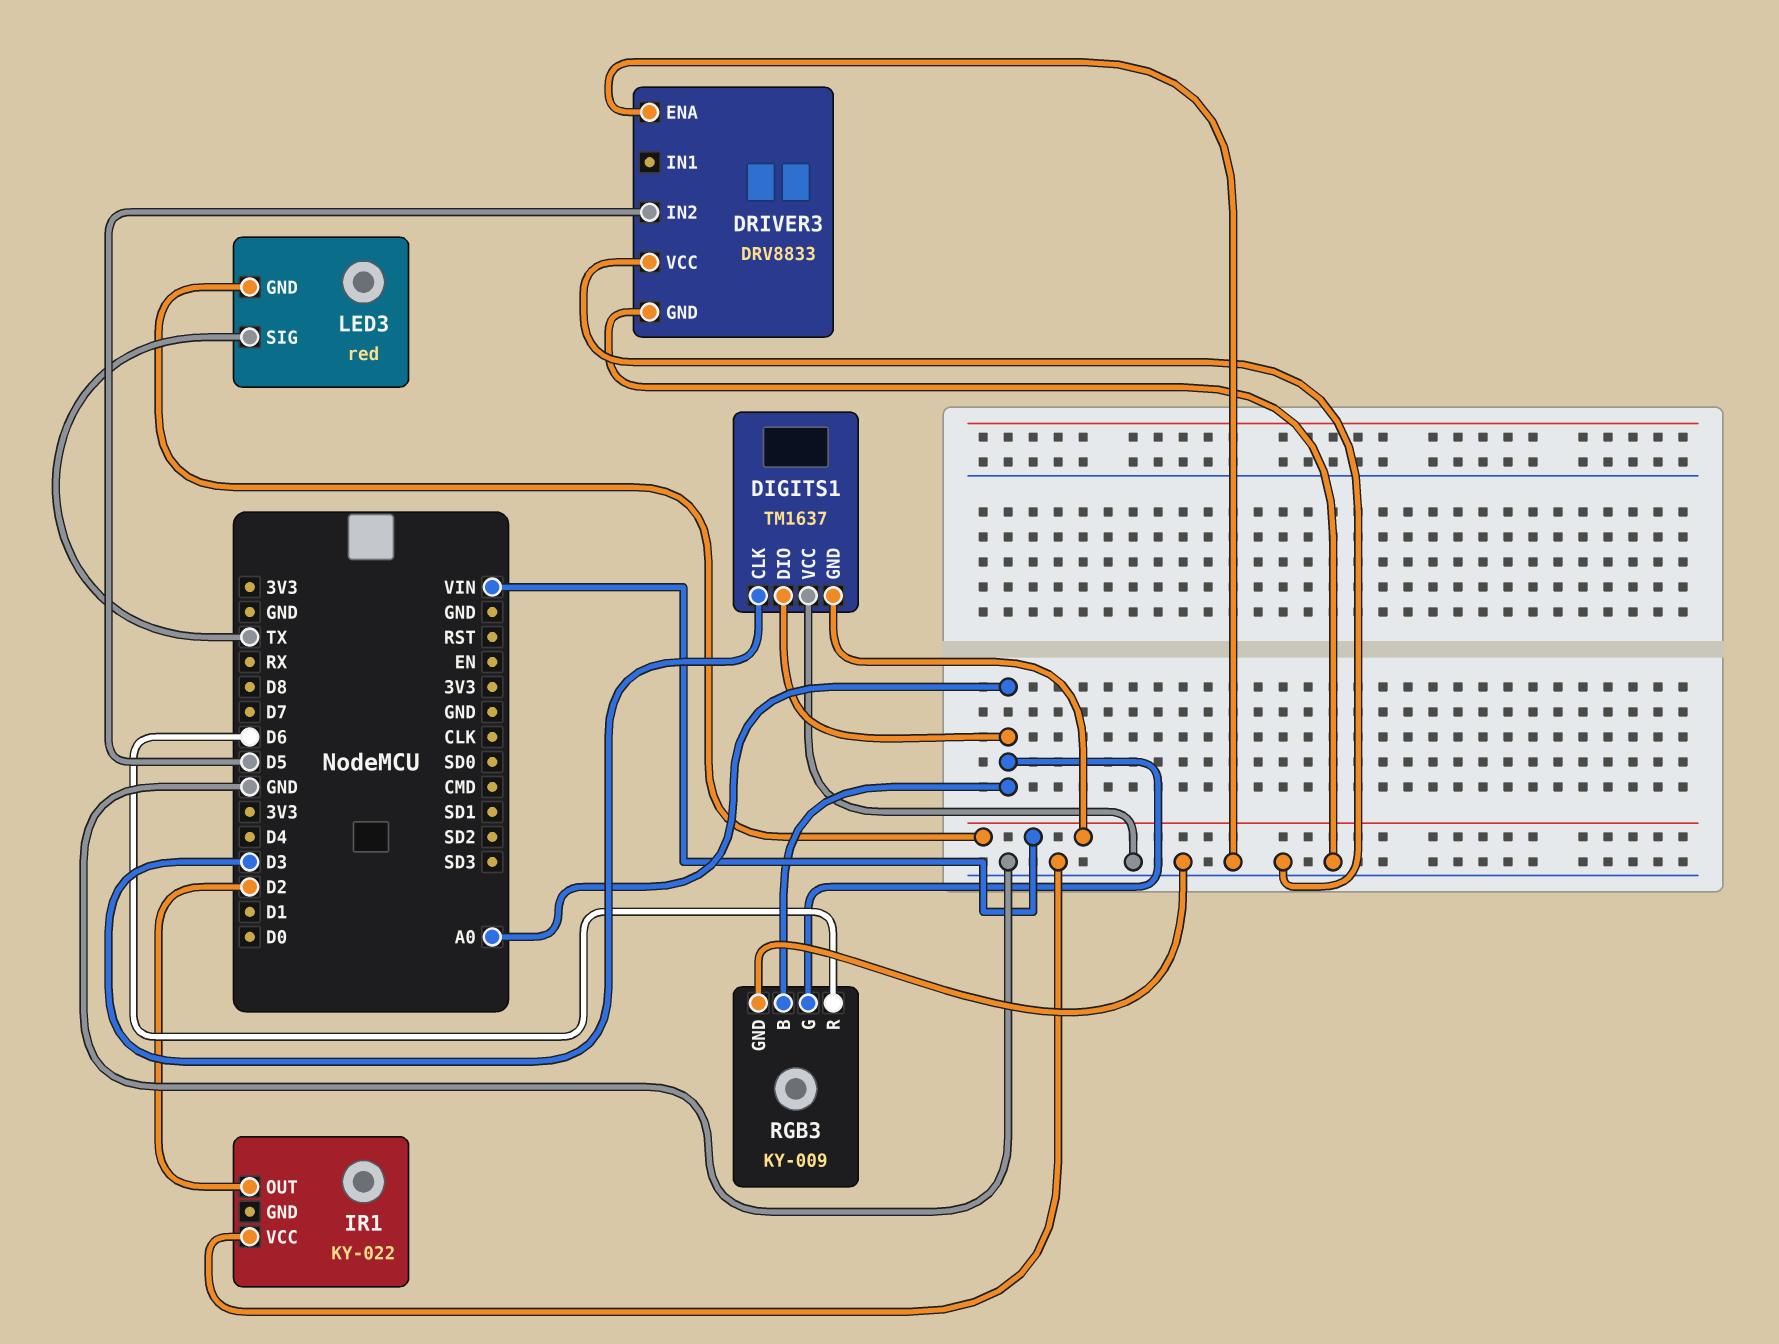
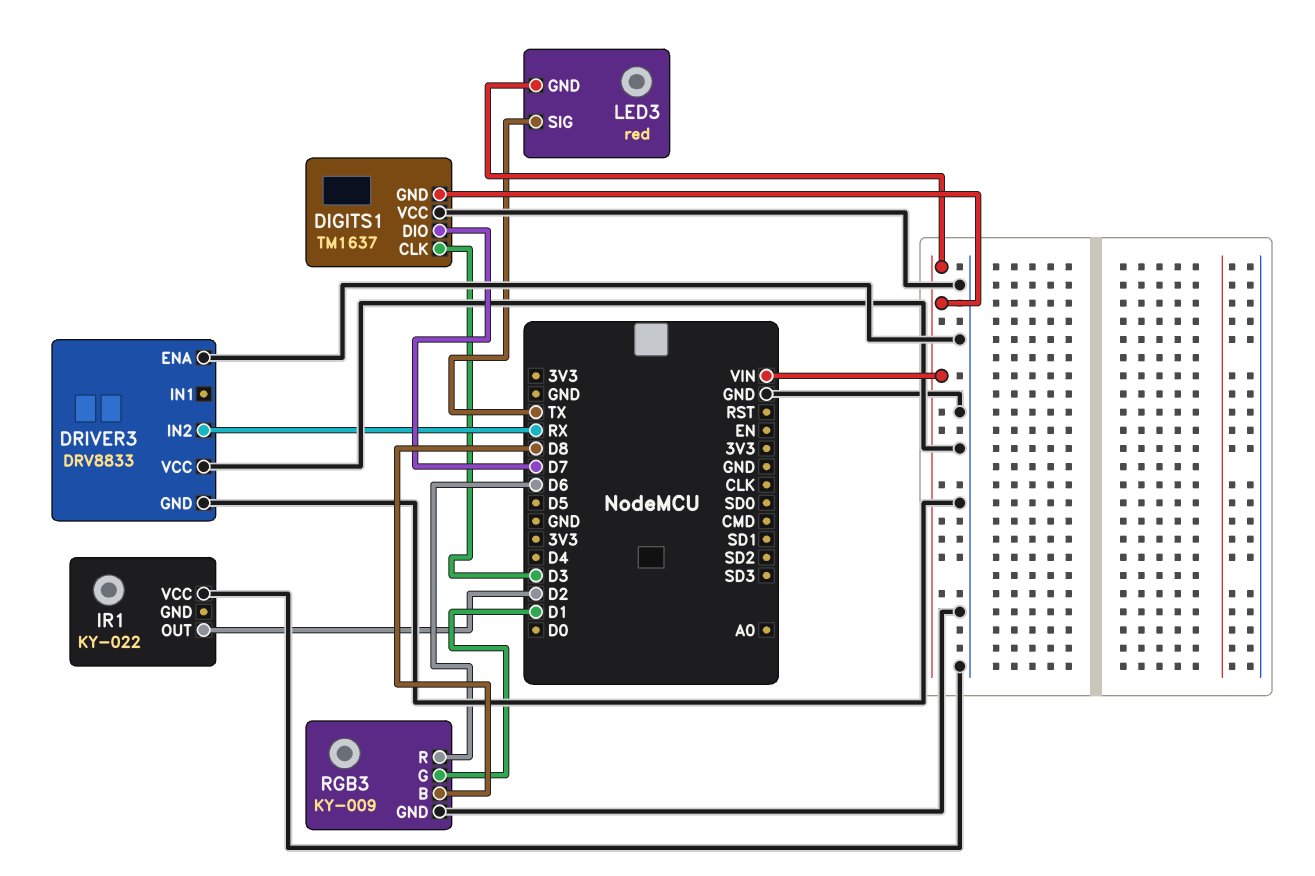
DIGITS1 pin DIO: A0 -> D7
DRIVER3 pin IN2: D5 -> RX
RGB3 pin B: A0 -> D8
RGB3 pin G: A0 -> D1

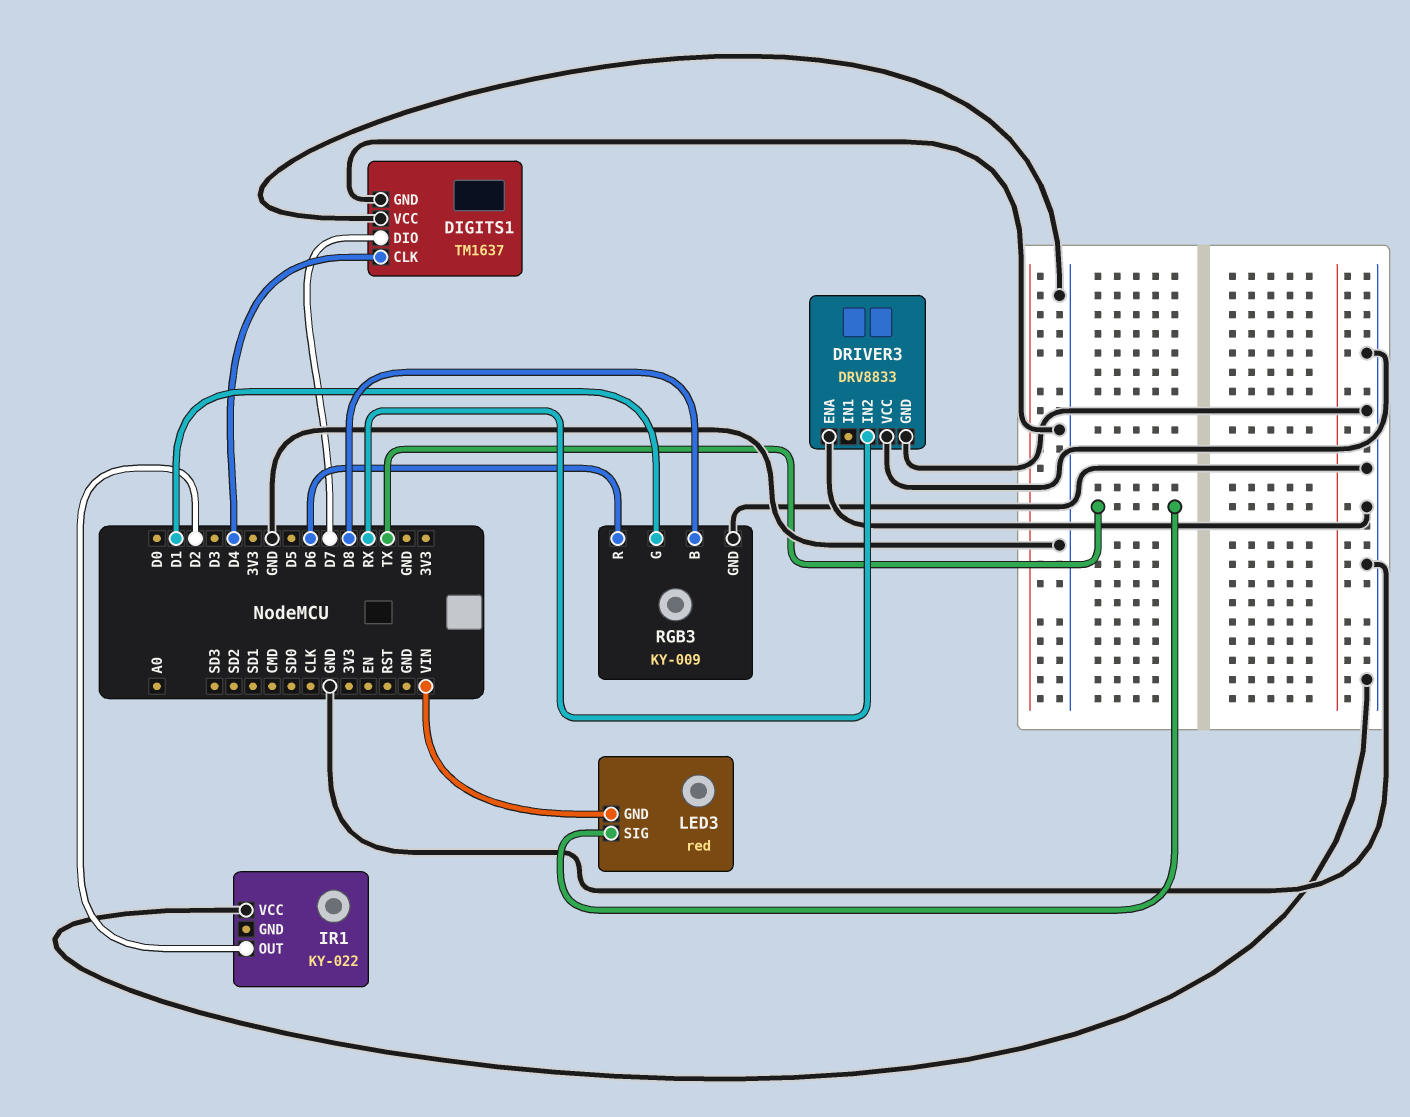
DIGITS1 pin CLK: D3 -> D4
DIGITS1 pin GND: VIN -> GND

